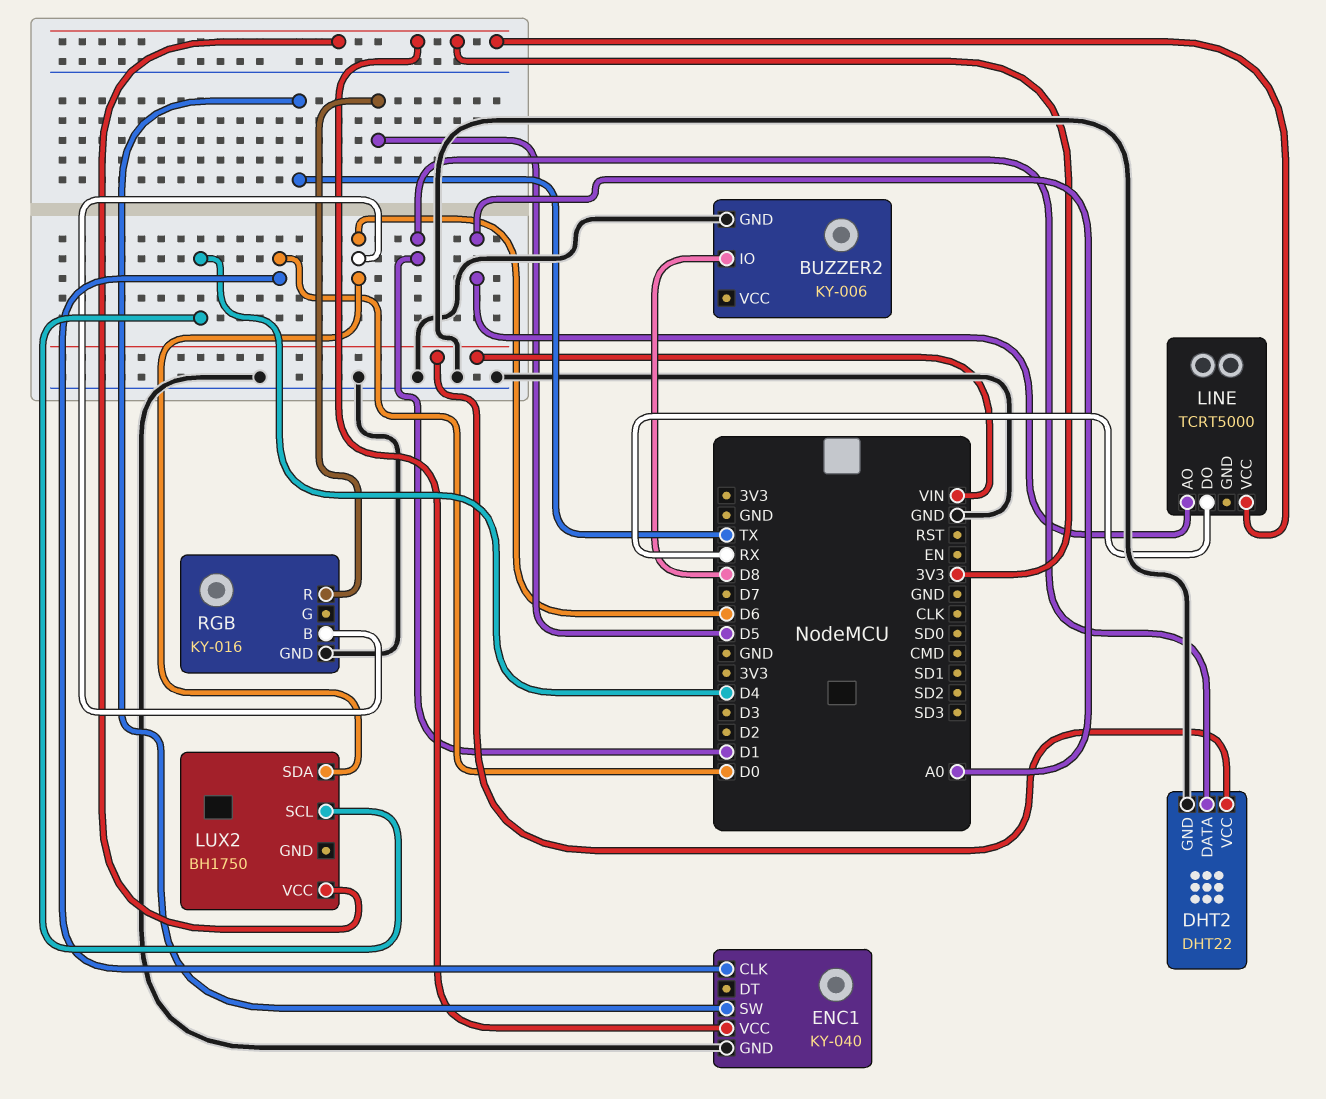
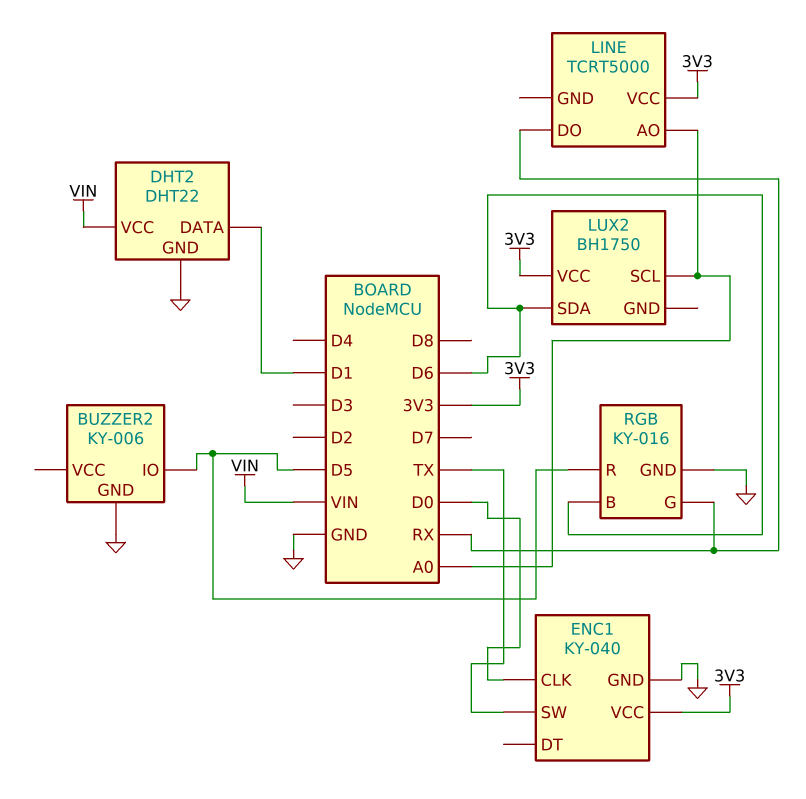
BUZZER2 pin IO: D8 -> D5
LUX2 pin SCL: D4 -> A0
RGB pin G: none -> RX

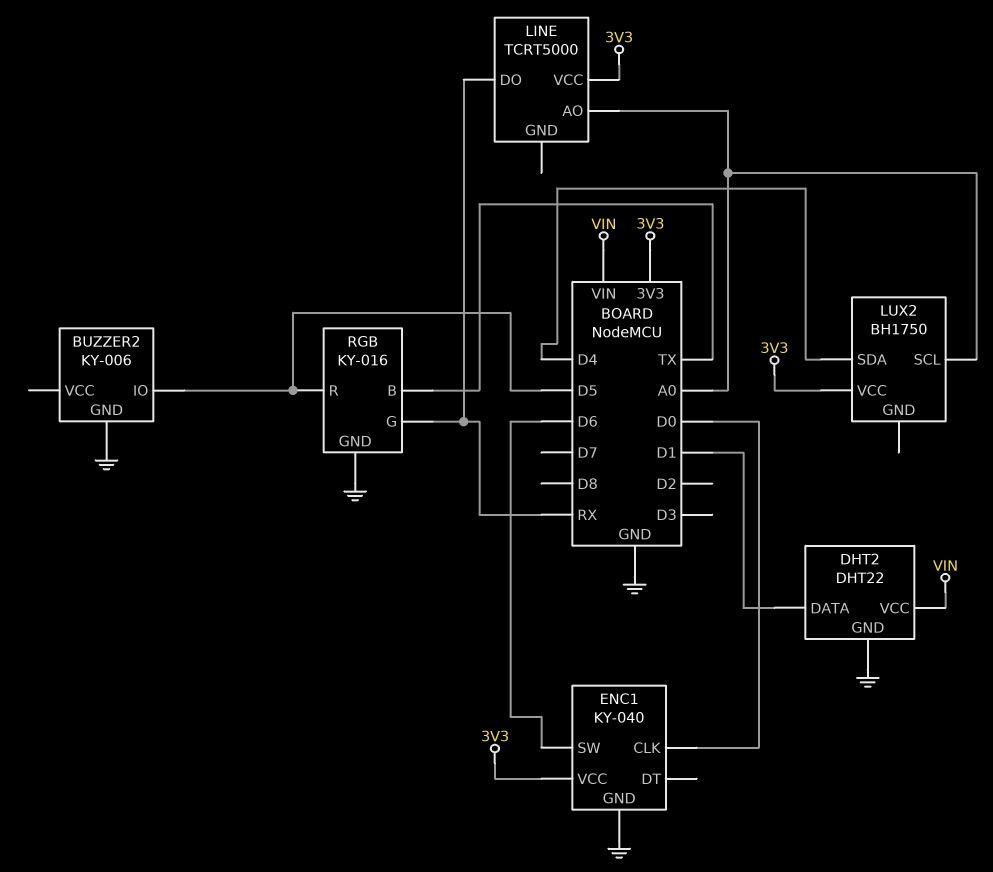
ENC1 pin SW: TX -> D6
LUX2 pin SDA: D6 -> D4
RGB pin B: D6 -> TX

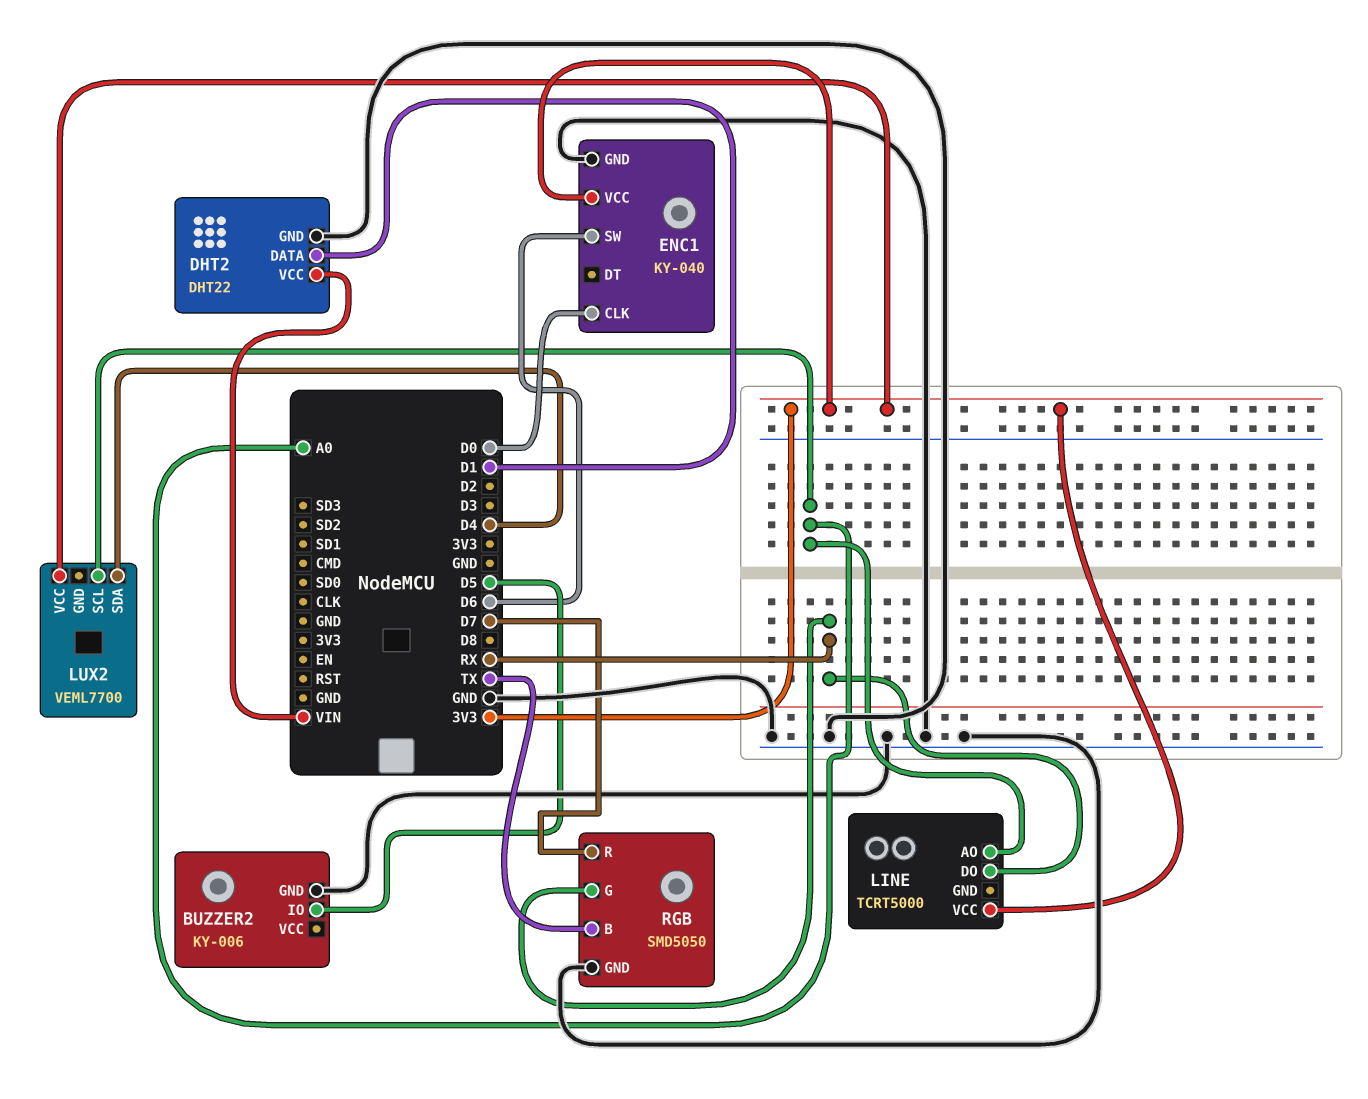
LUX2: BH1750 -> VEML7700
RGB: KY-016 -> SMD5050
RGB pin R: D5 -> D7

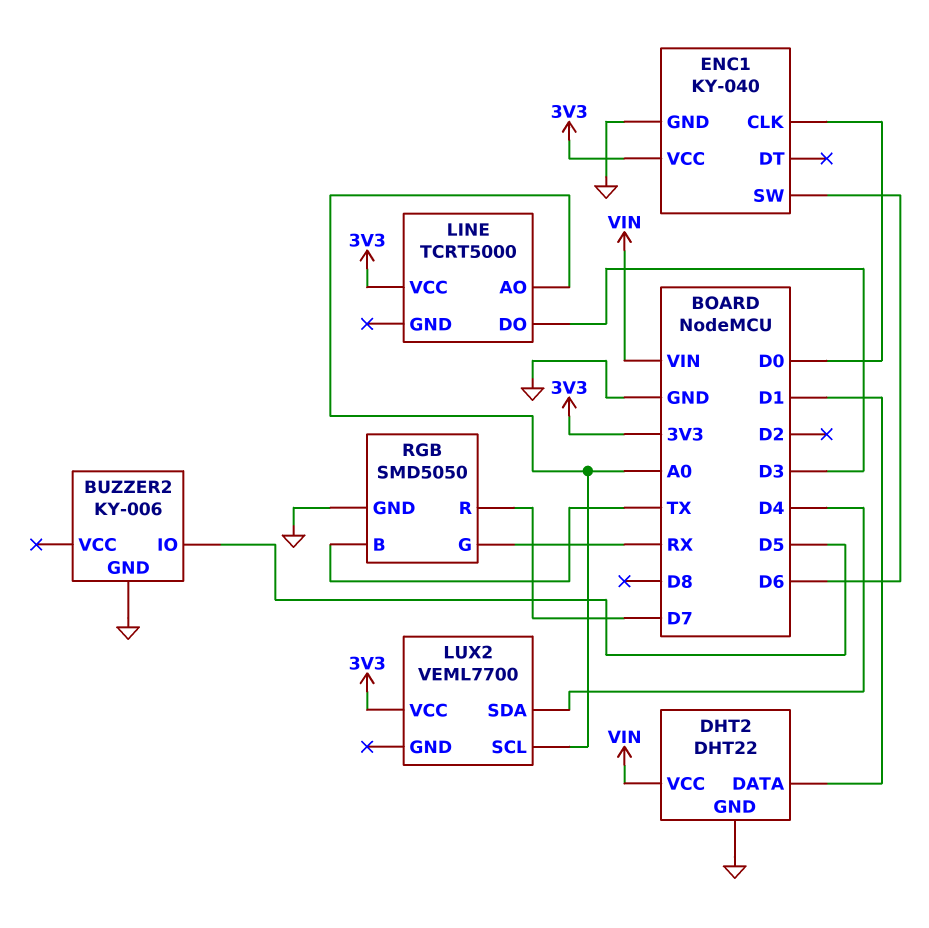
LINE pin DO: RX -> D3

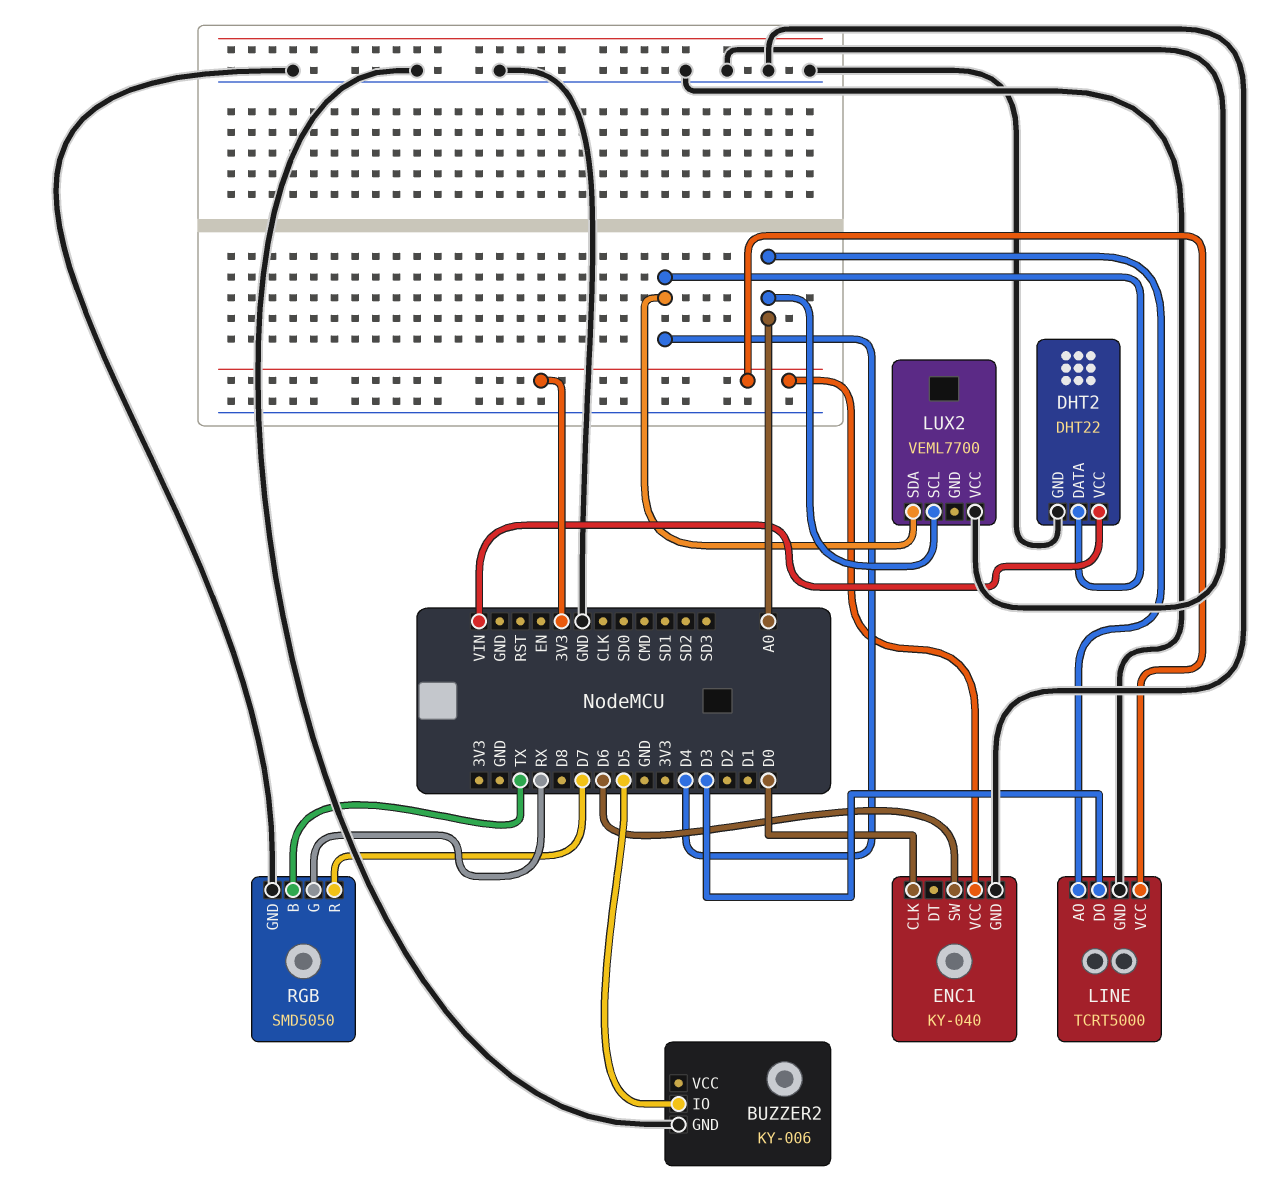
DHT2 pin DATA: D1 -> D4
LINE pin GND: none -> GND
LUX2 pin VCC: 3V3 -> GND

